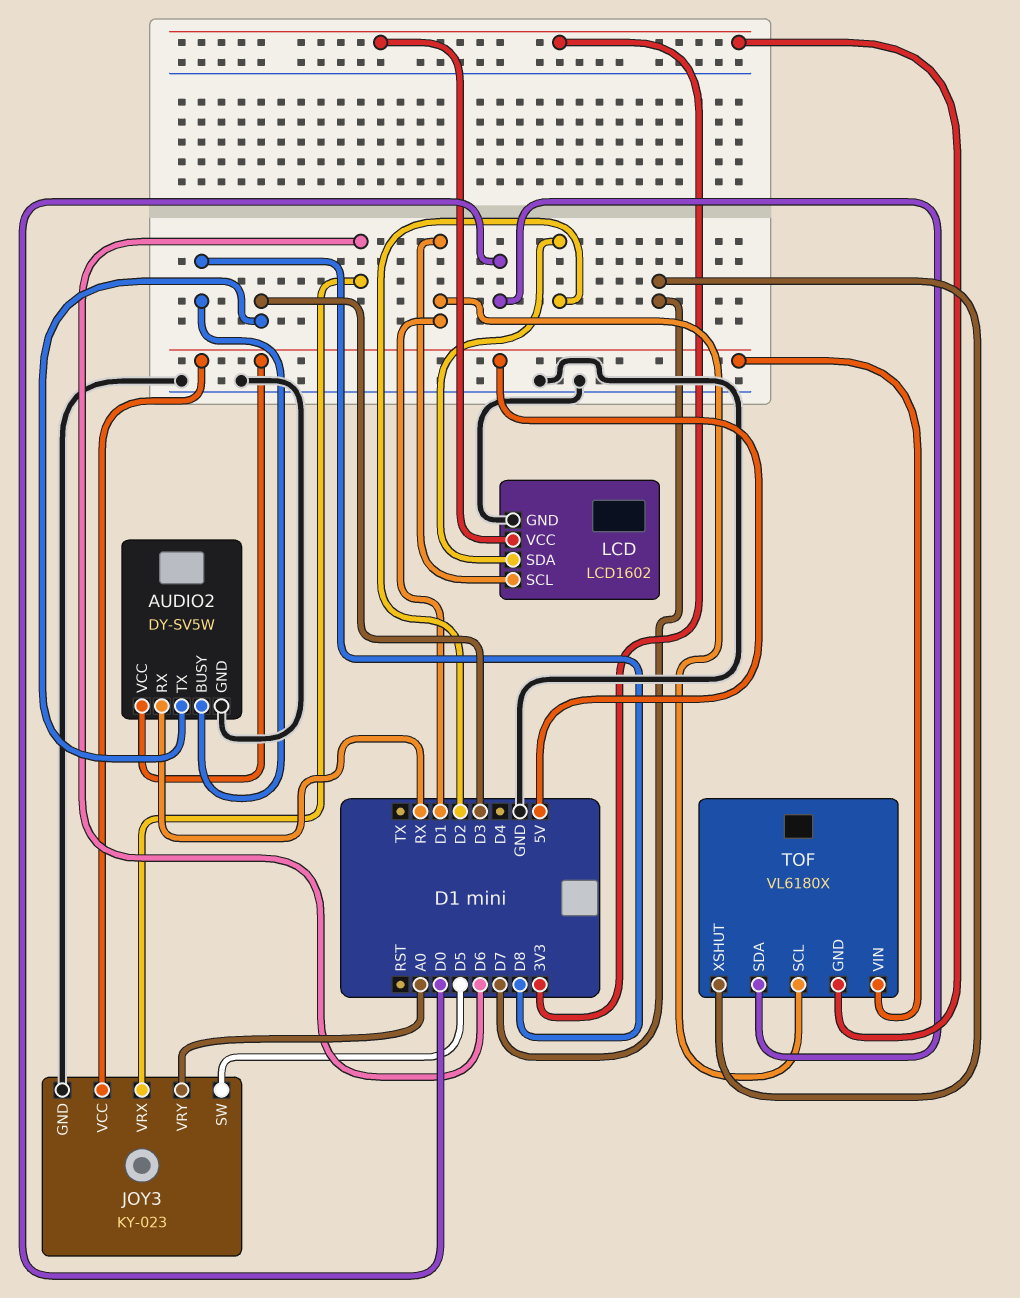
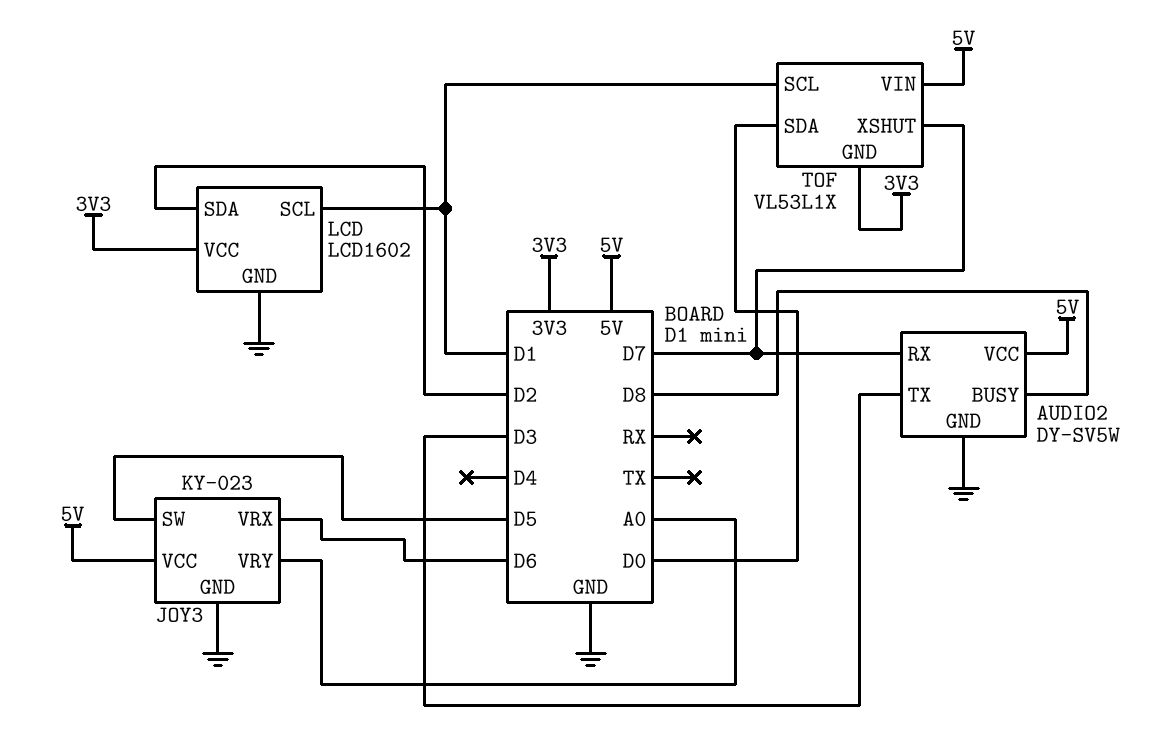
AUDIO2 pin RX: RX -> D7
TOF: VL6180X -> VL53L1X

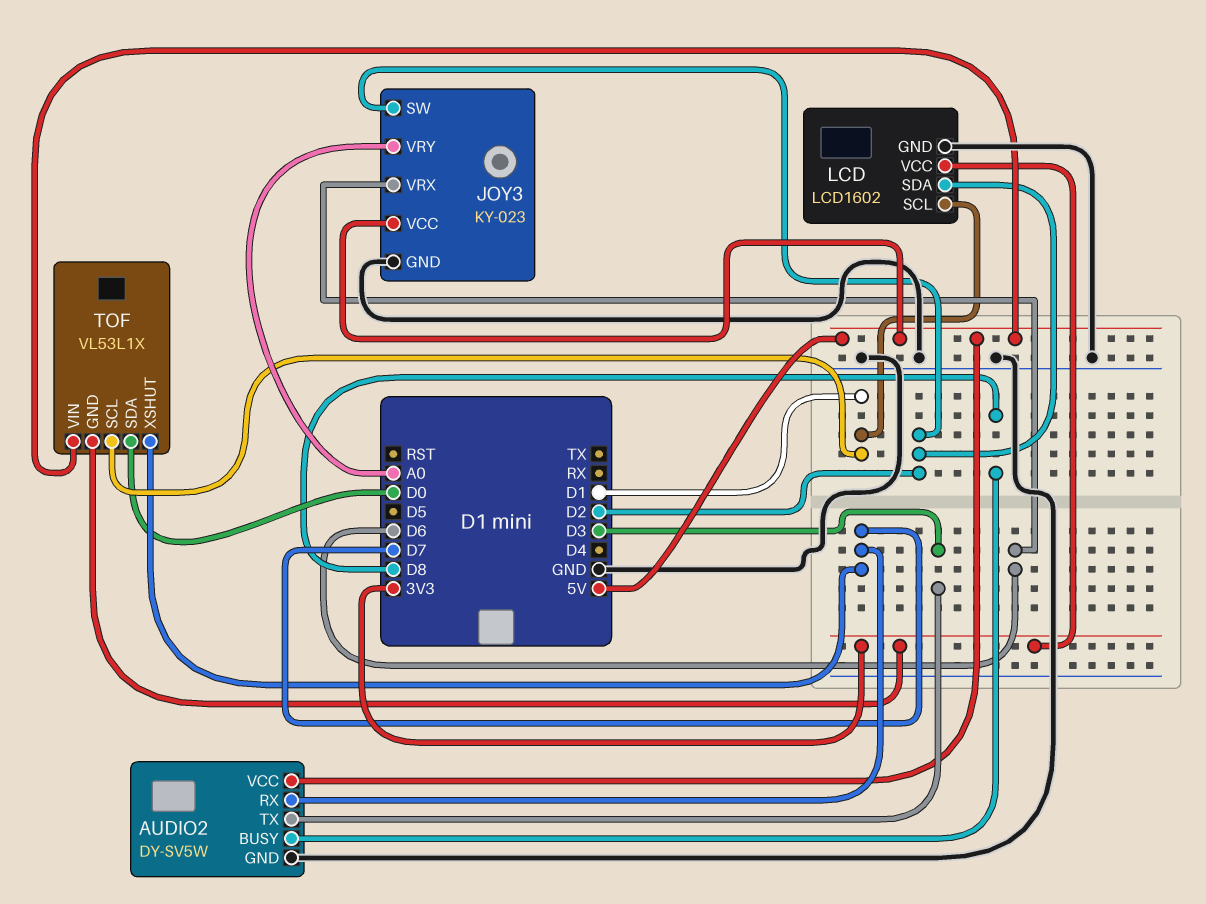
JOY3 pin SW: D5 -> D2

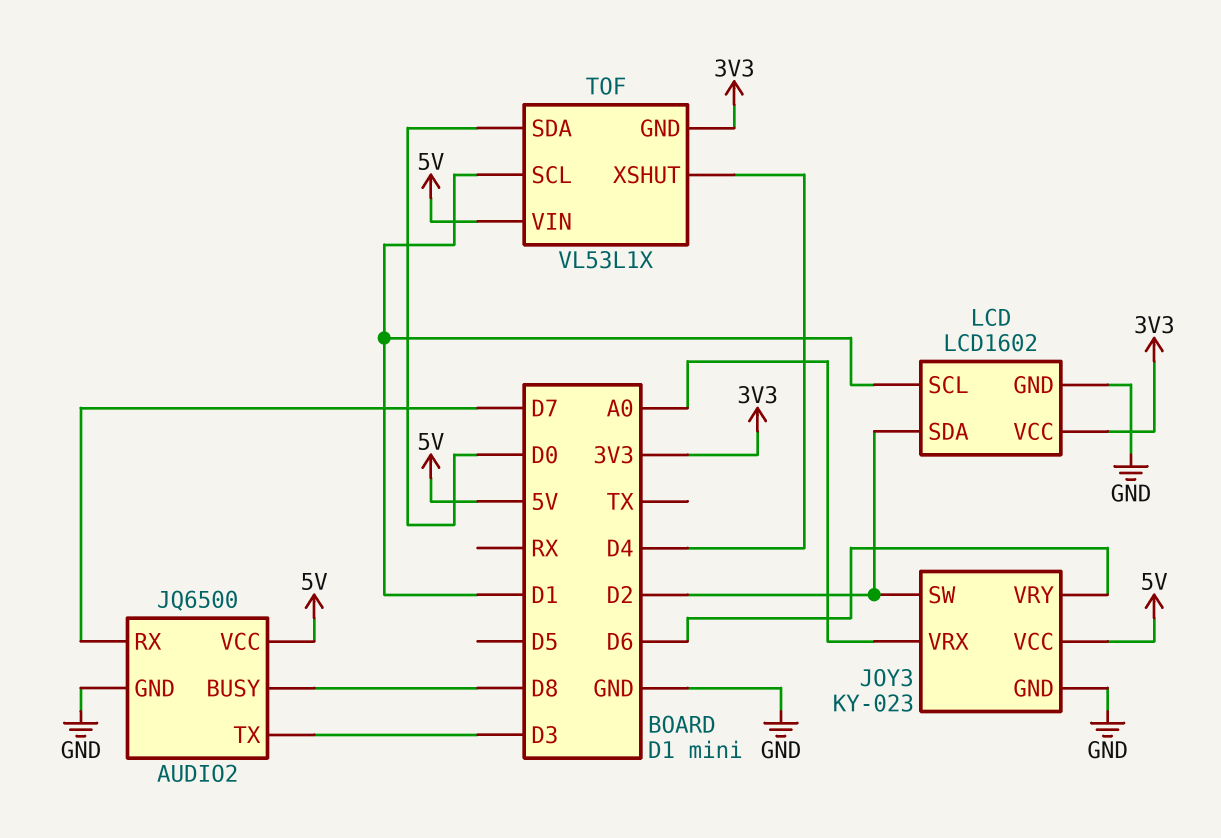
AUDIO2: DY-SV5W -> JQ6500
JOY3 pin VRX: D6 -> A0
JOY3 pin VRY: A0 -> D6
TOF pin XSHUT: D7 -> D4

